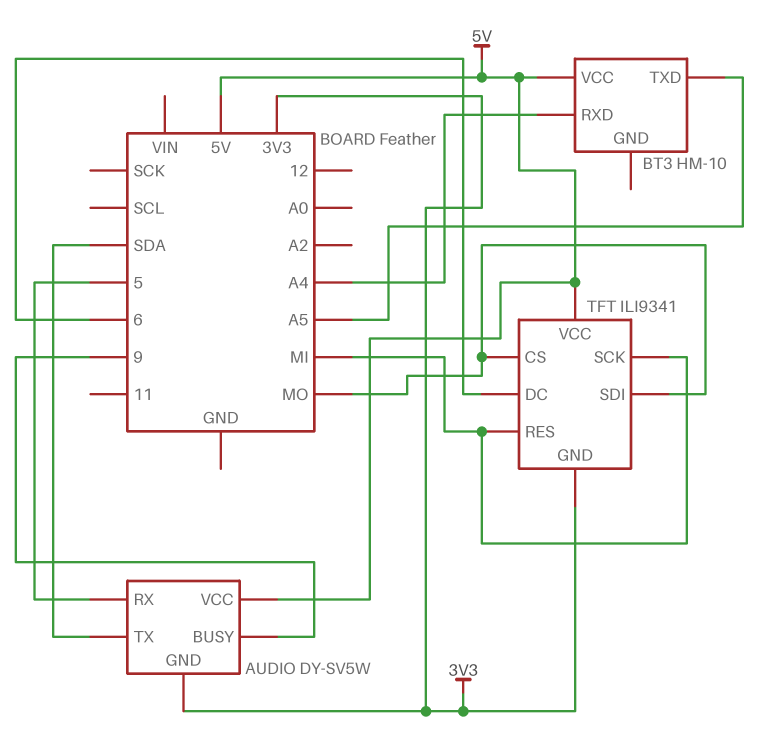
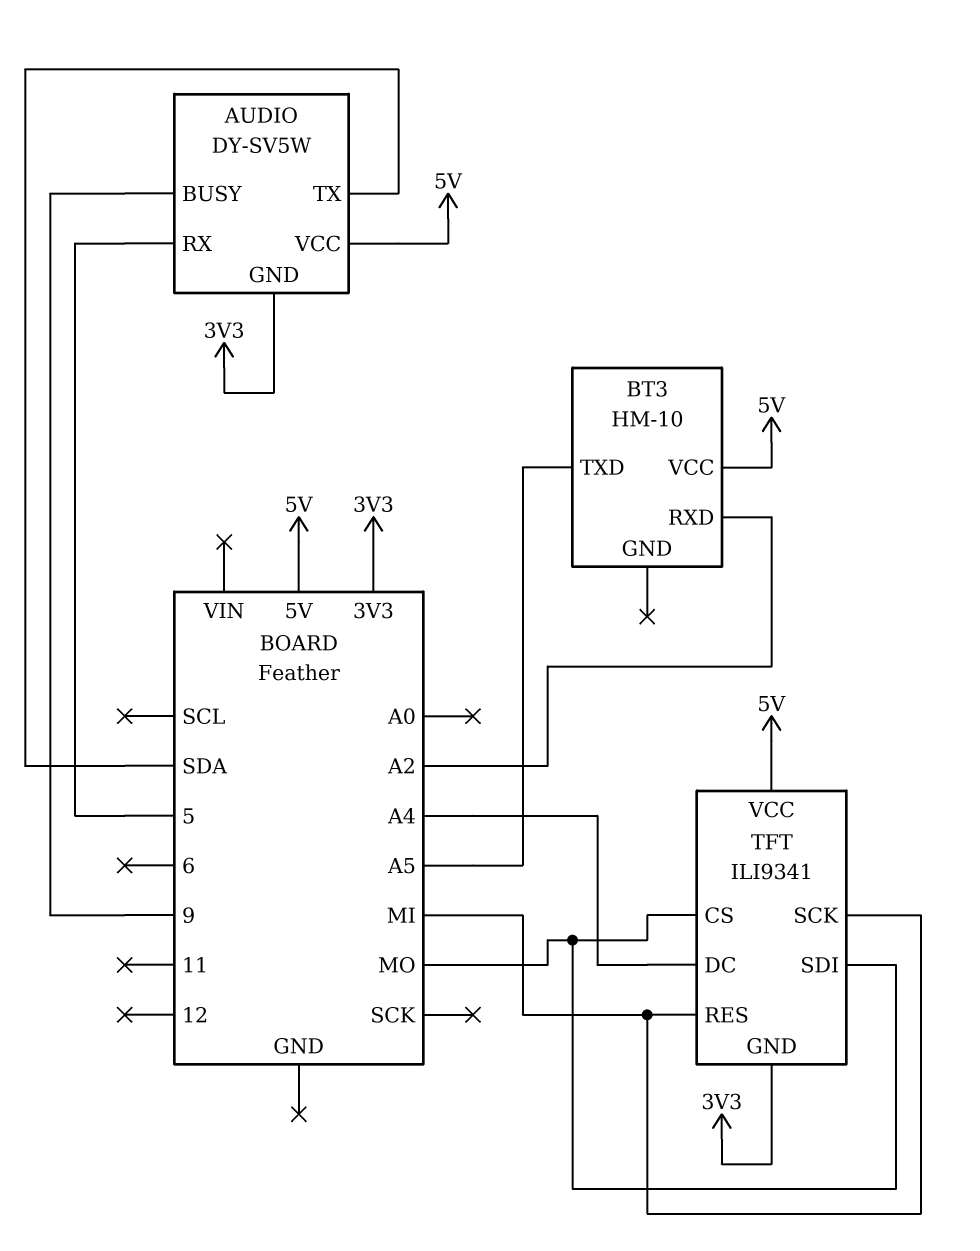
BT3 pin RXD: A4 -> A2
TFT pin DC: 6 -> A4

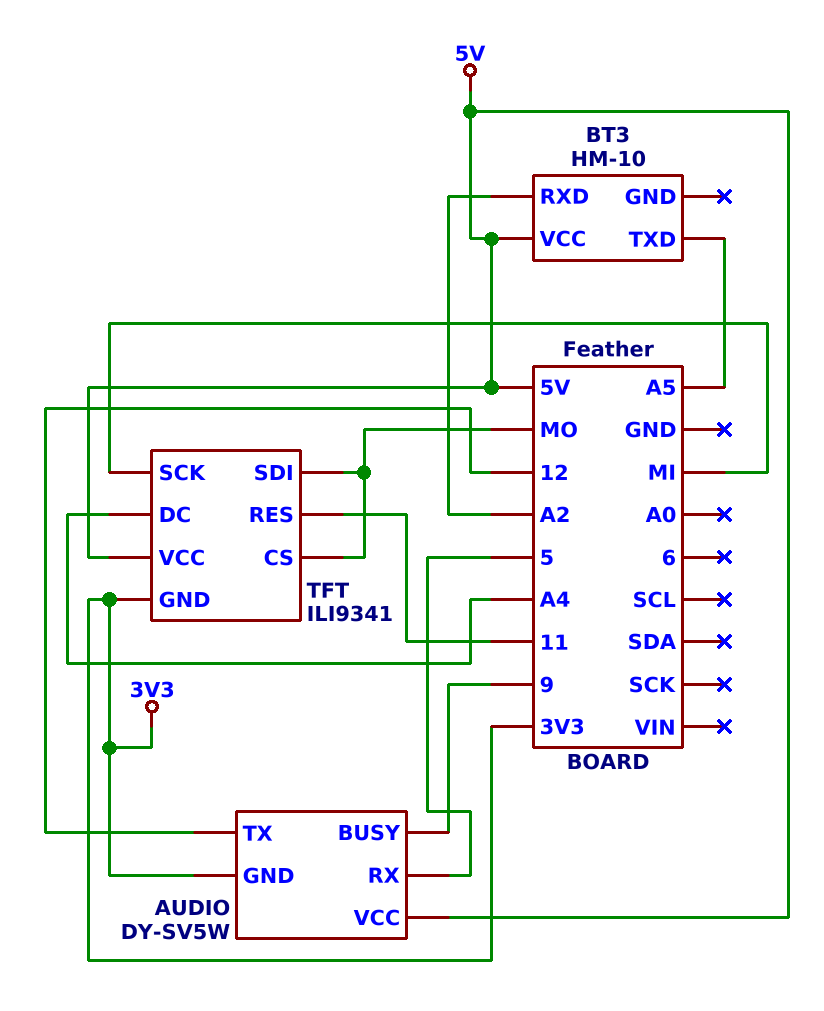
AUDIO pin TX: SDA -> 12
TFT pin RES: MI -> 11

